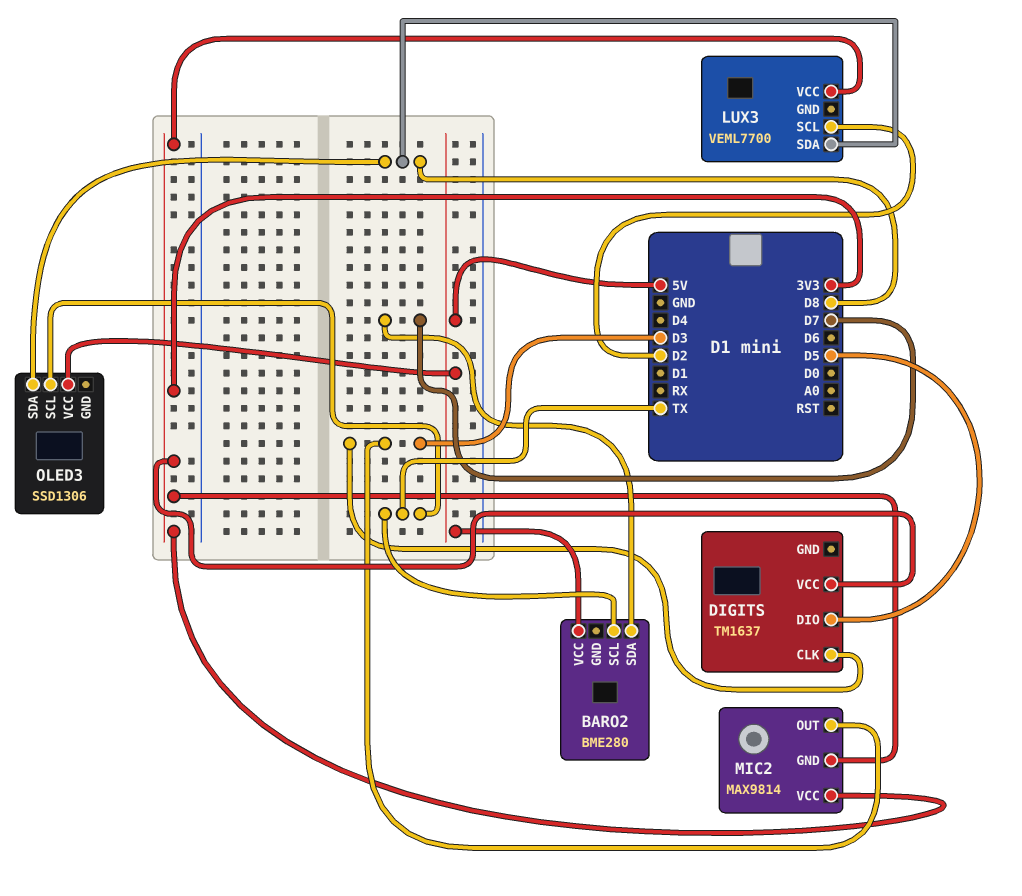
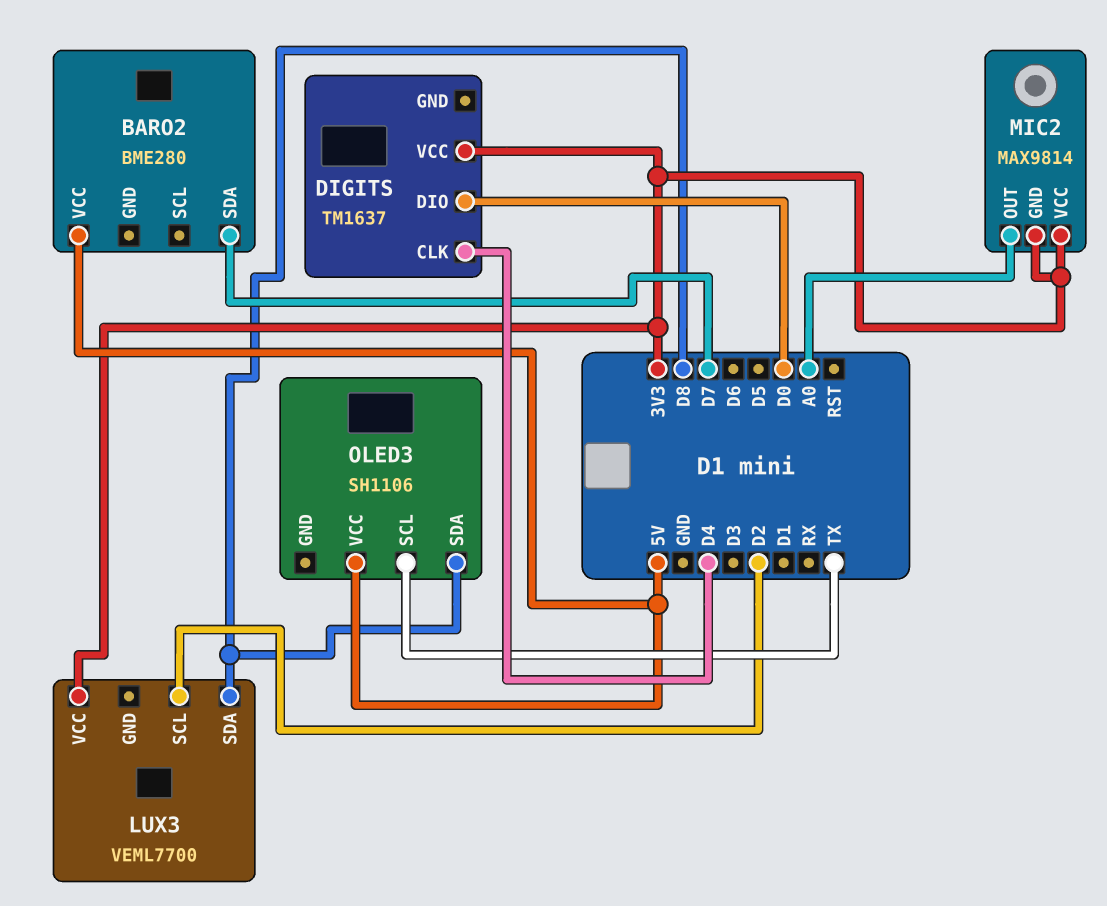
BARO2 pin SCL: TX -> none
DIGITS pin CLK: D3 -> D4
DIGITS pin DIO: D5 -> D0
MIC2 pin OUT: D3 -> A0
OLED3: SSD1306 -> SH1106

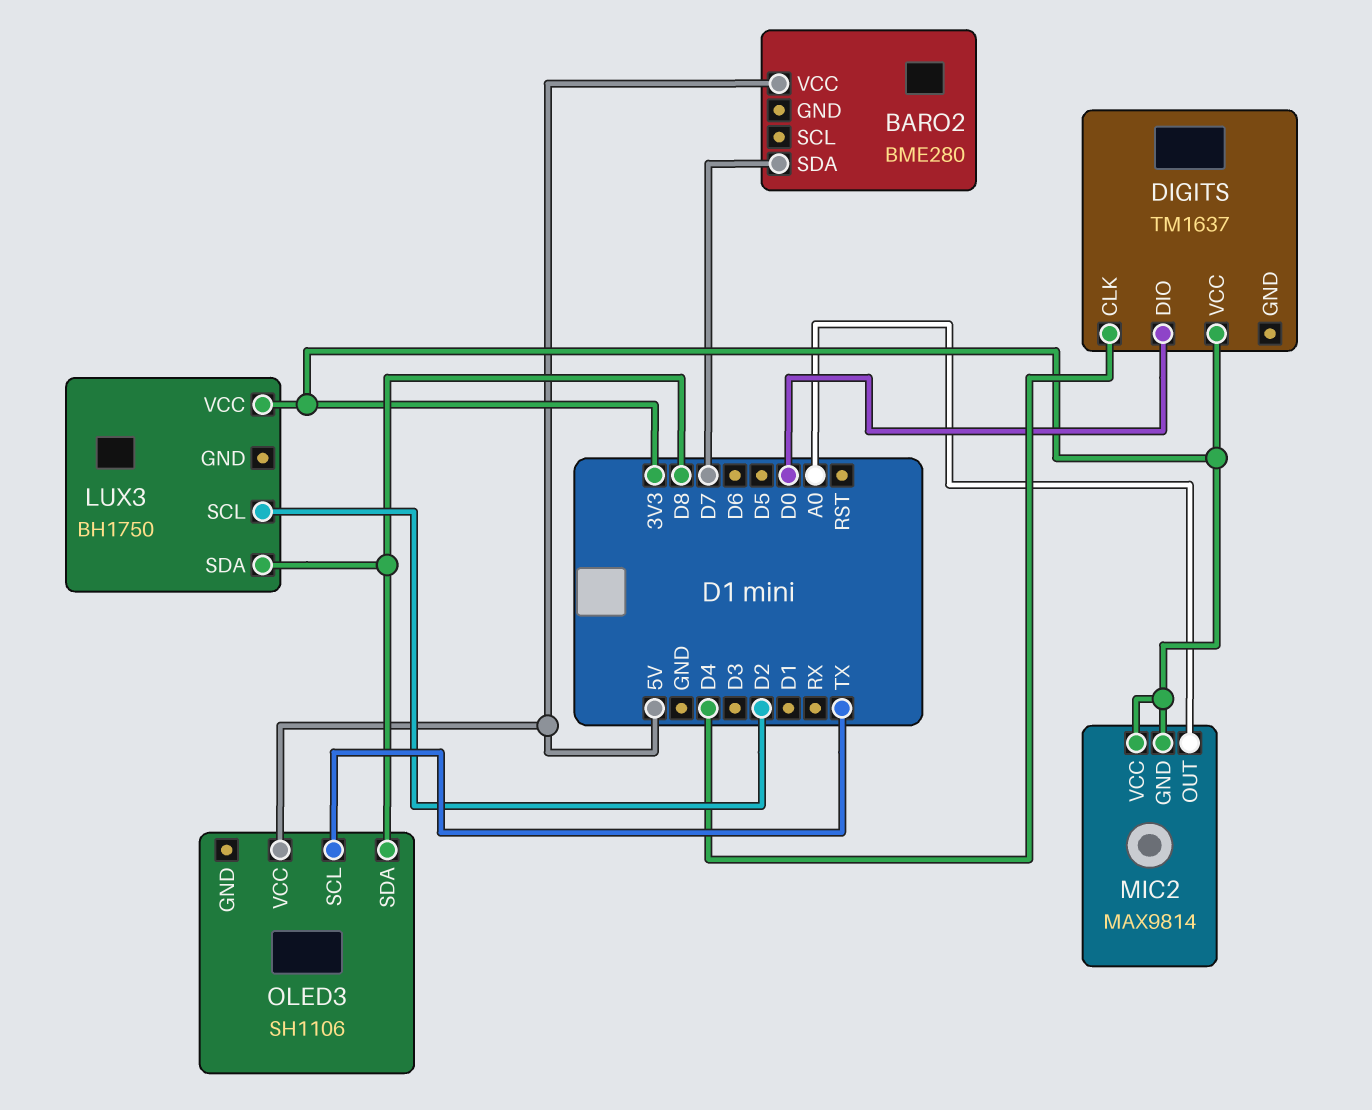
LUX3: VEML7700 -> BH1750

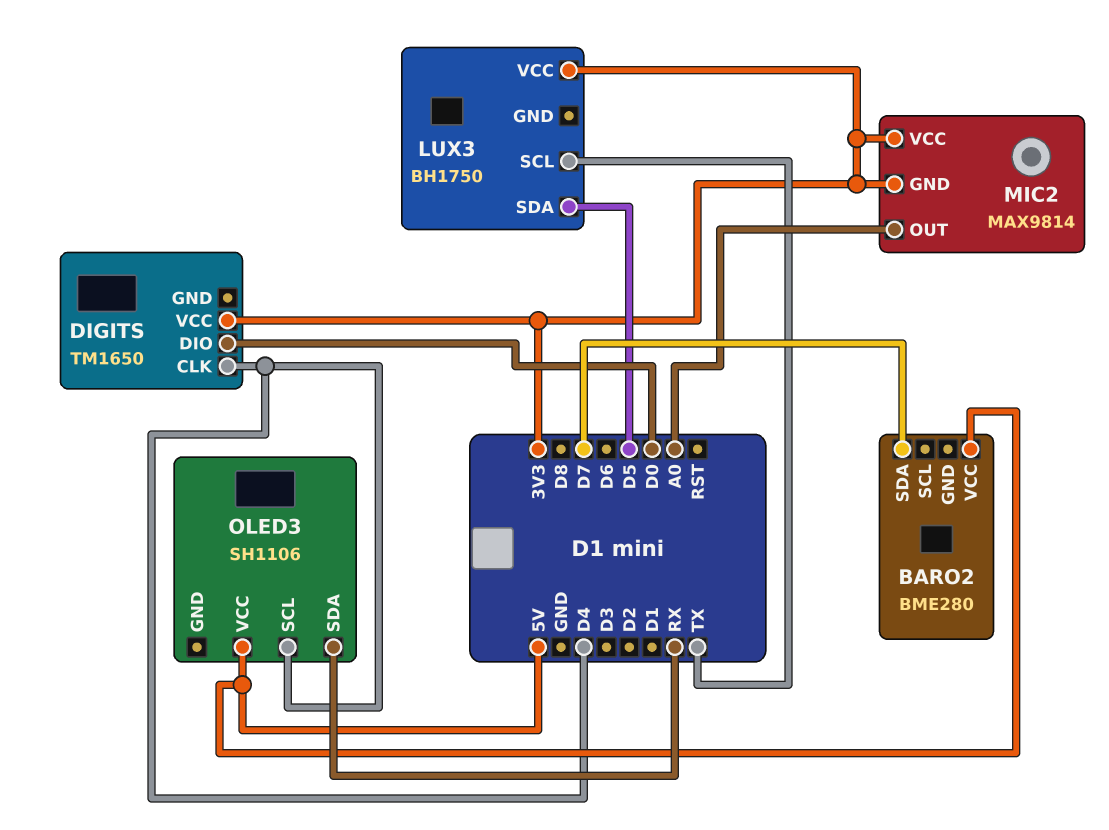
DIGITS: TM1637 -> TM1650
LUX3 pin SCL: D2 -> TX
LUX3 pin SDA: D8 -> D5
OLED3 pin SCL: TX -> D4
OLED3 pin SDA: D8 -> RX

